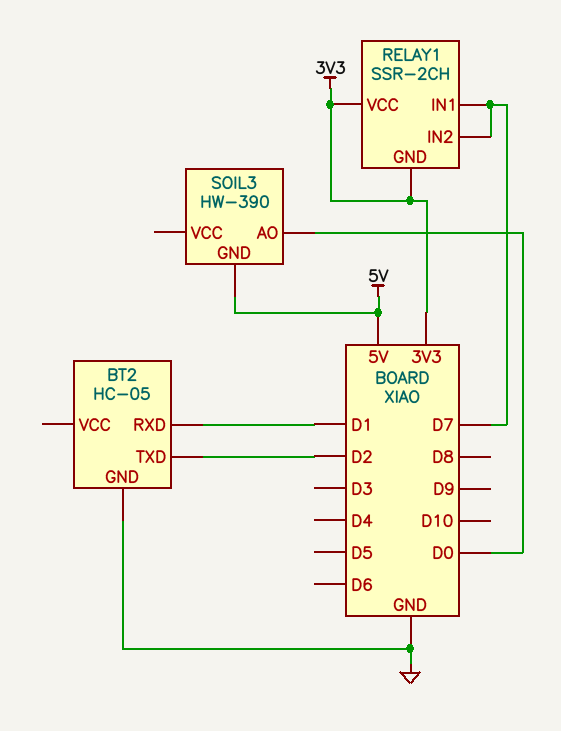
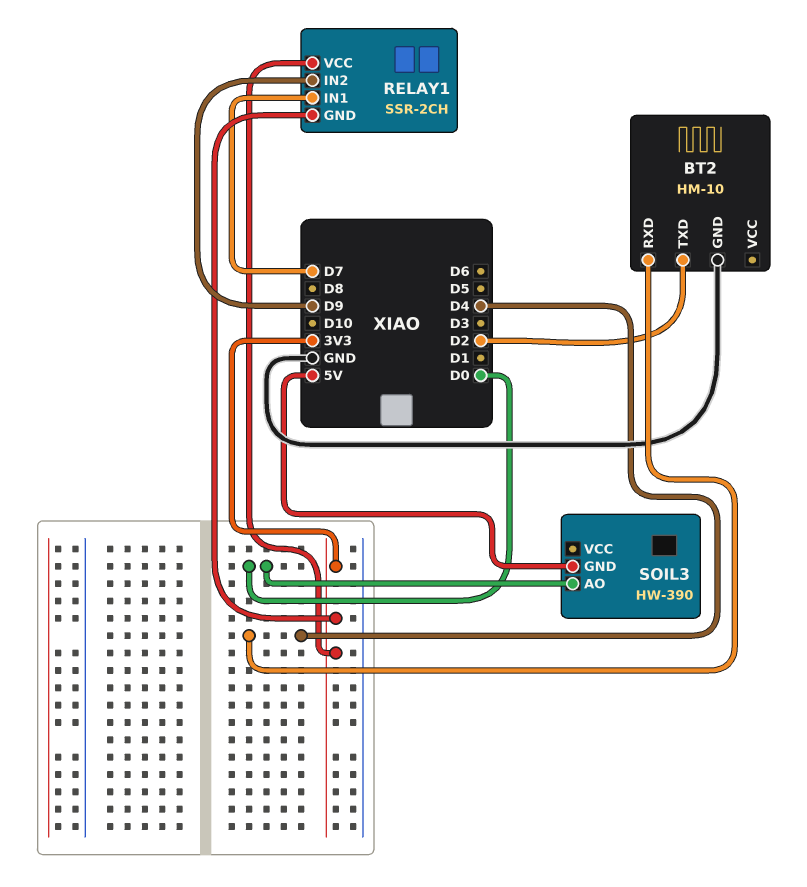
BT2: HC-05 -> HM-10
BT2 pin RXD: D1 -> D4
RELAY1 pin IN2: D7 -> D9

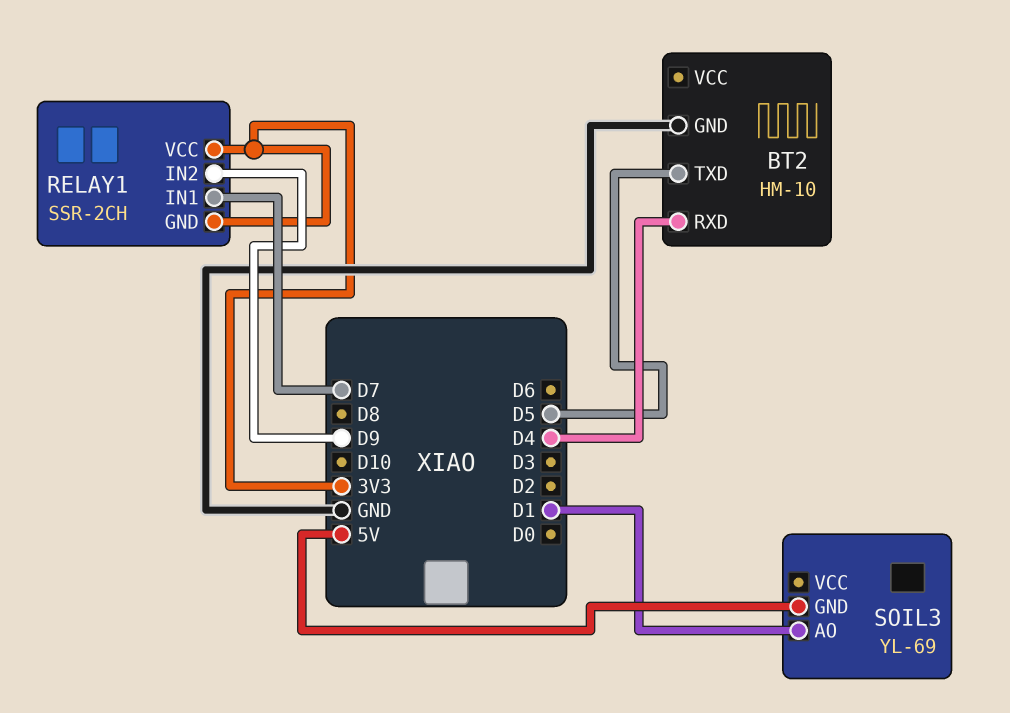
BT2 pin TXD: D2 -> D5
SOIL3: HW-390 -> YL-69
SOIL3 pin AO: D0 -> D1

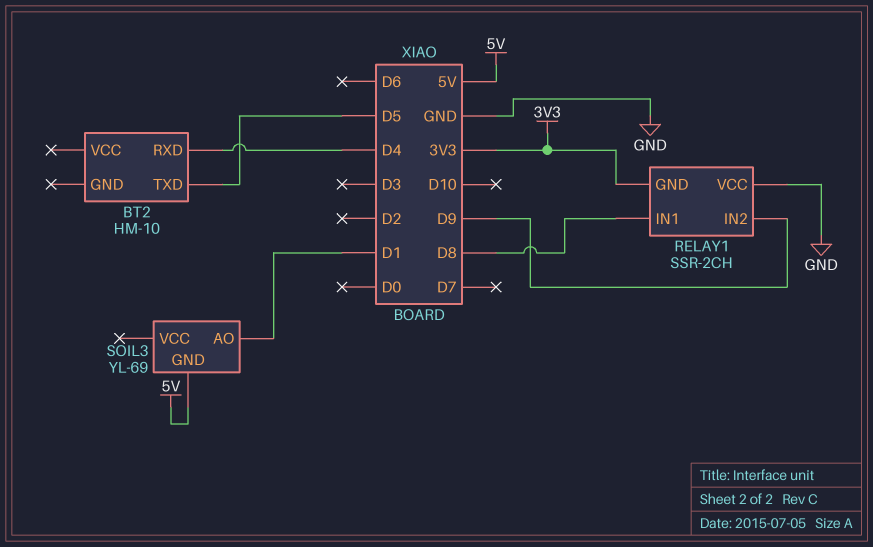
BT2 pin GND: GND -> none
RELAY1 pin IN1: D7 -> D8
RELAY1 pin VCC: 3V3 -> GND

